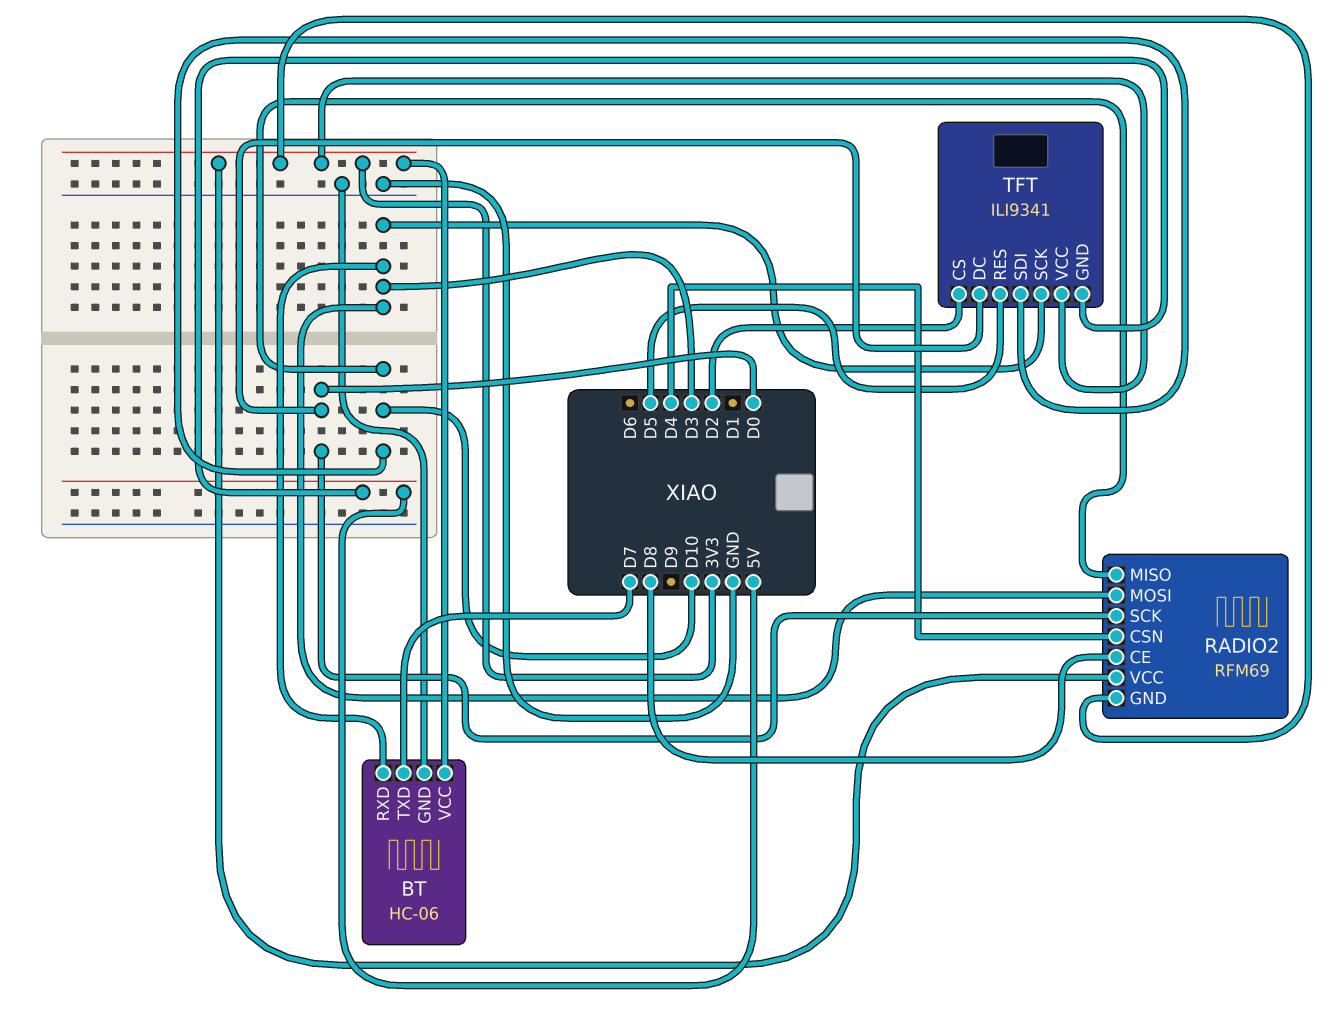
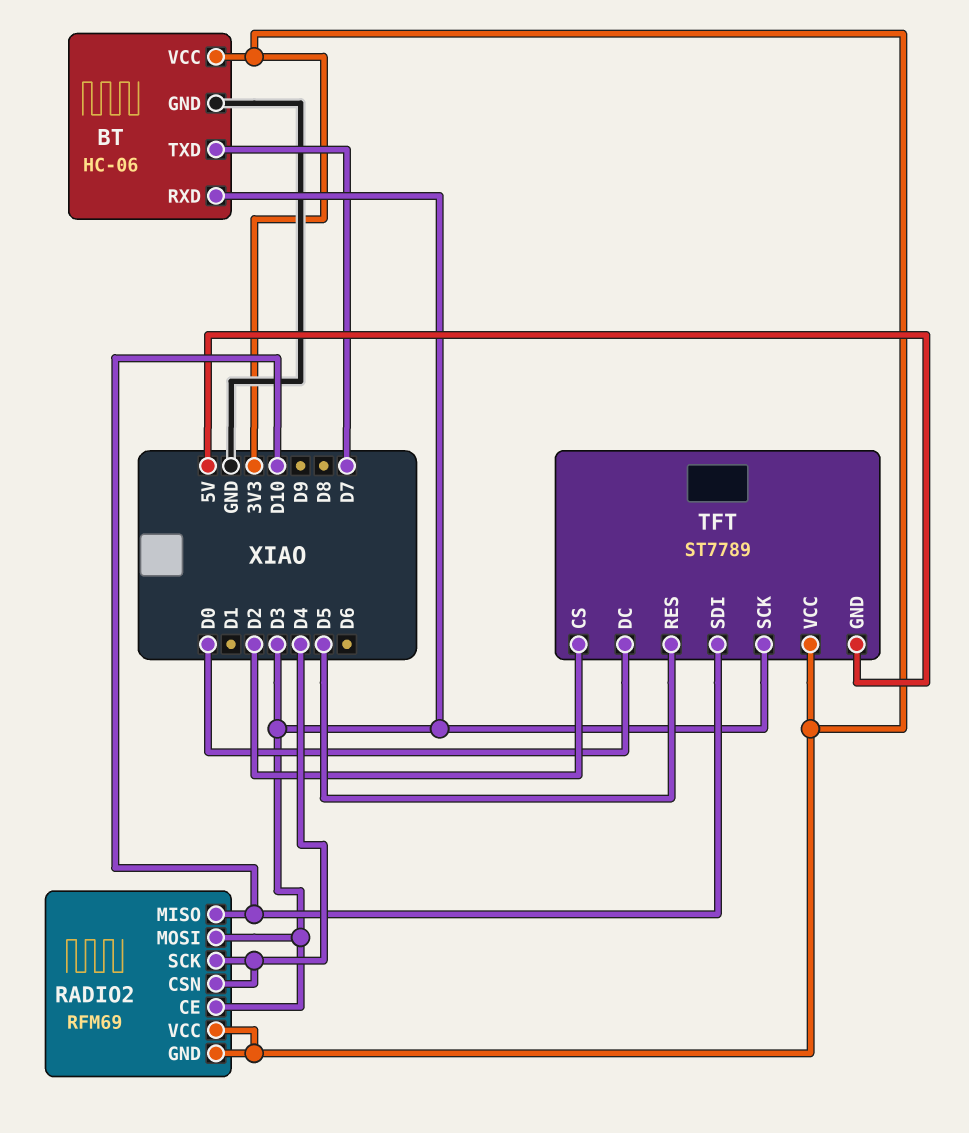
RADIO2 pin CE: D8 -> D3
RADIO2 pin SCK: D0 -> D4
TFT: ILI9341 -> ST7789

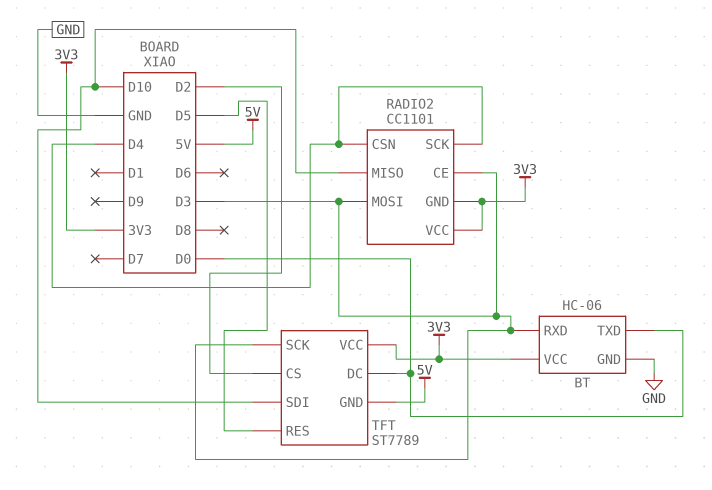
BT pin TXD: D7 -> D0
RADIO2: RFM69 -> CC1101

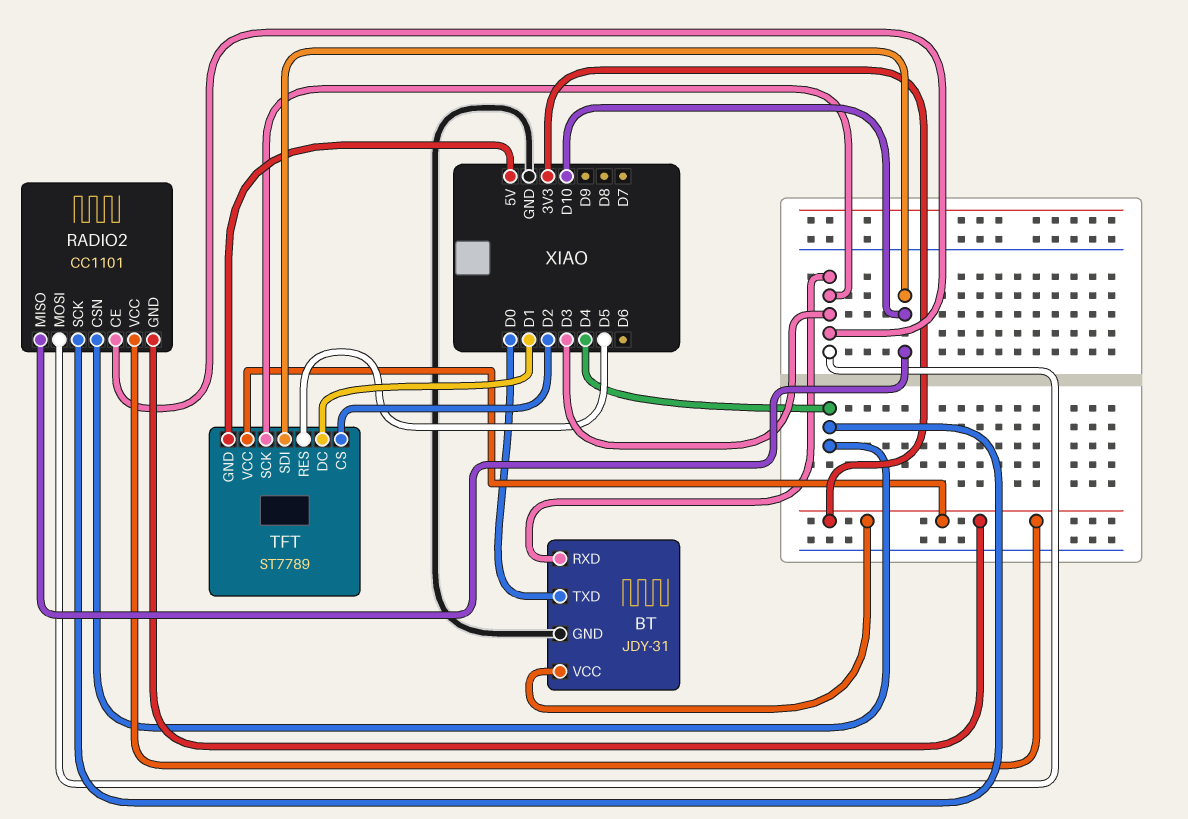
BT: HC-06 -> JDY-31
TFT pin DC: D0 -> D1

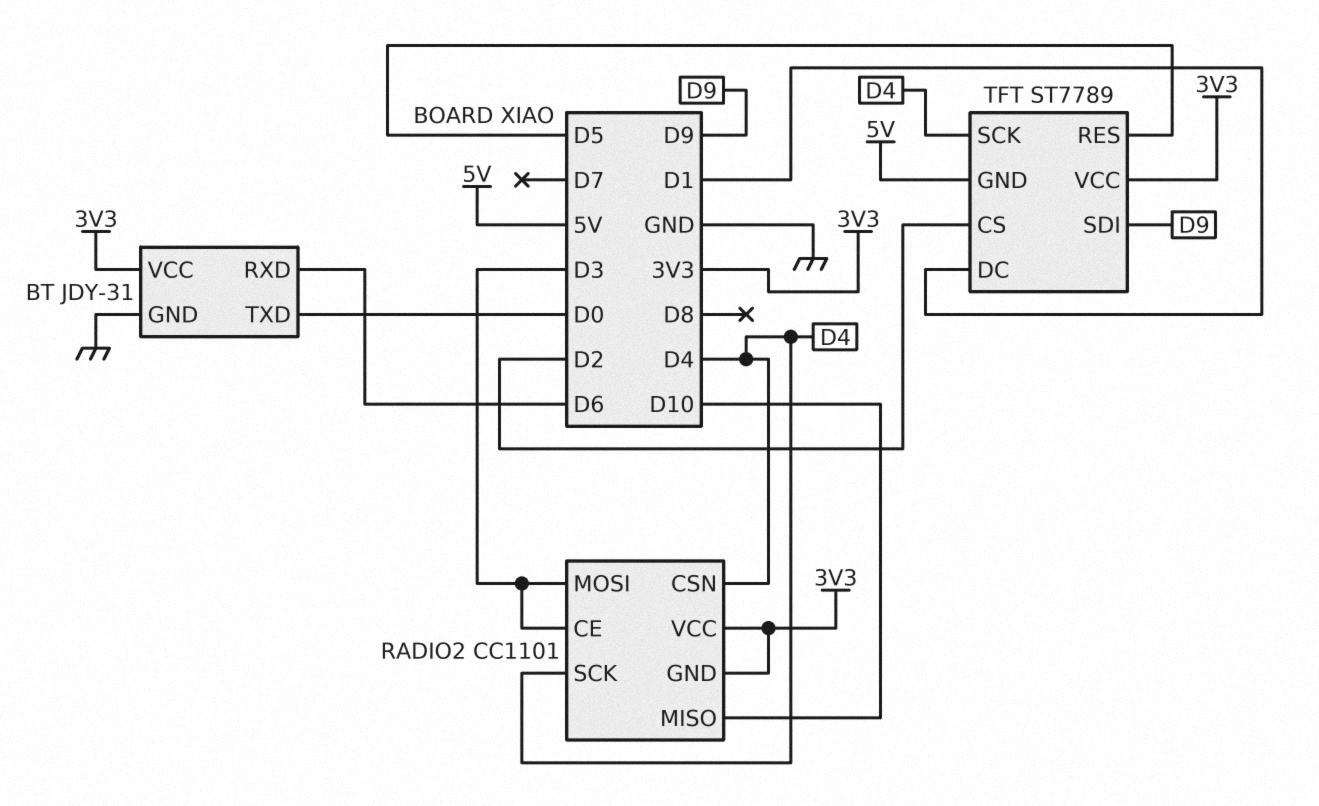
BT pin RXD: D3 -> D6
TFT pin SCK: D3 -> D4
TFT pin SDI: D10 -> D9

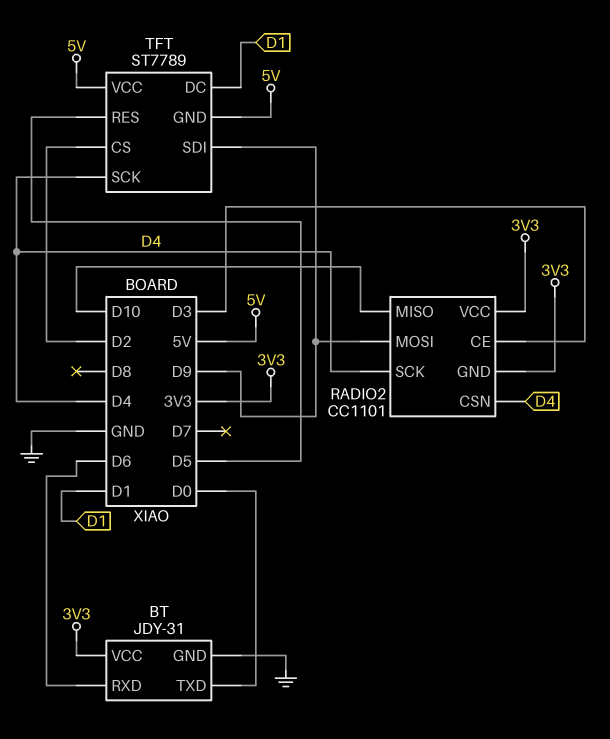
RADIO2 pin MOSI: D3 -> D9
TFT pin VCC: 3V3 -> 5V

